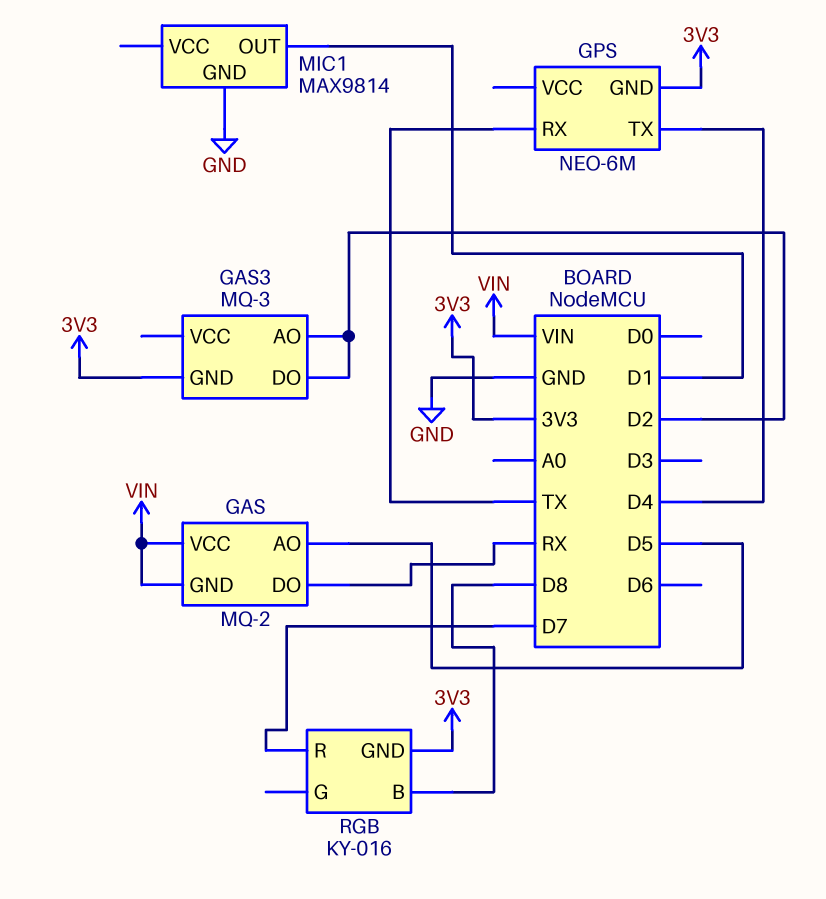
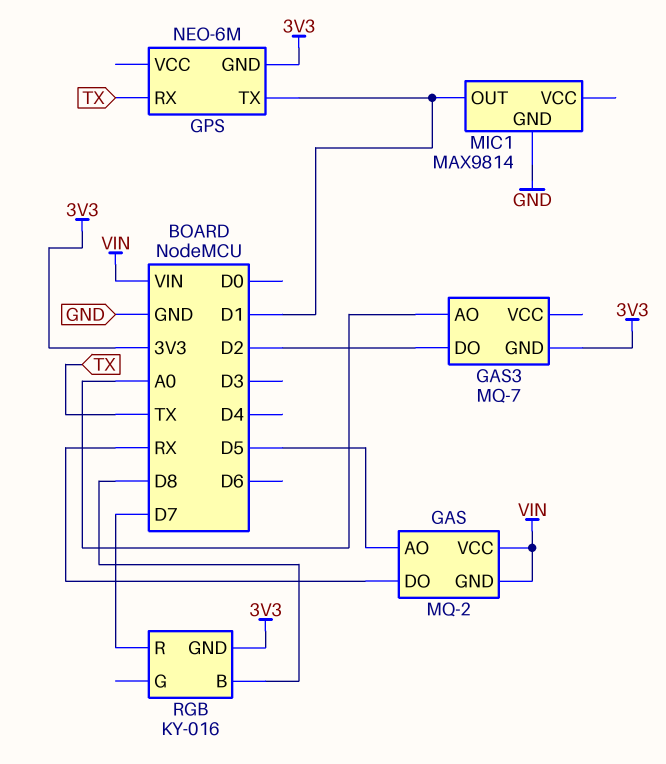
GAS3: MQ-3 -> MQ-7
GAS3 pin AO: D2 -> A0
GPS pin TX: D4 -> D1

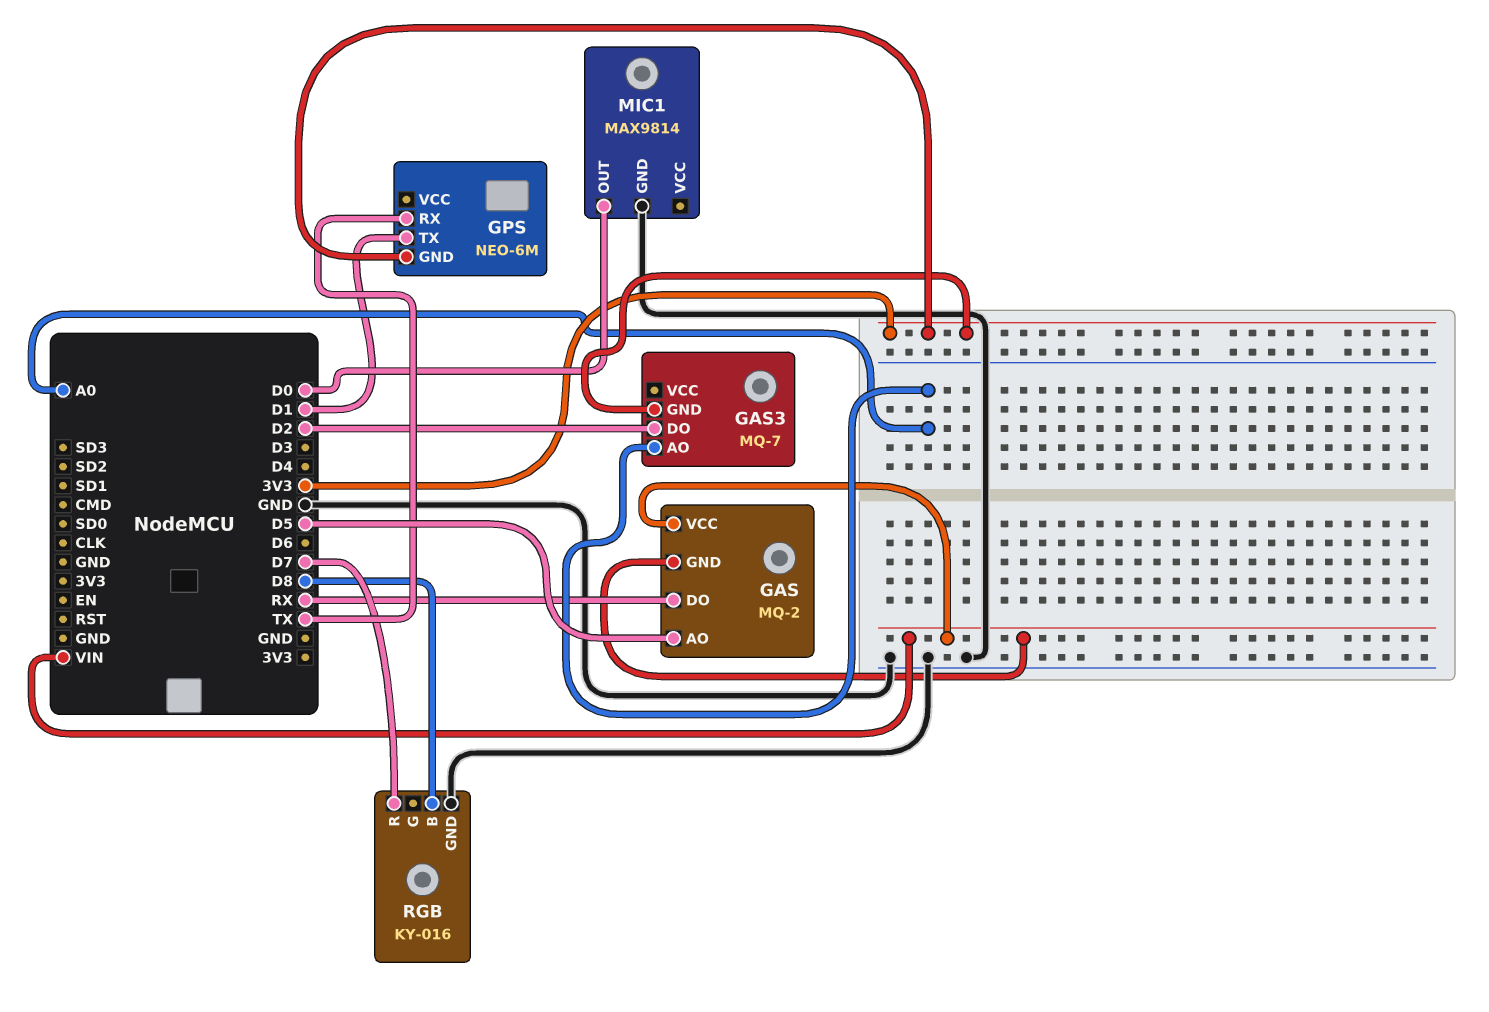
MIC1 pin OUT: D1 -> D0
RGB pin GND: 3V3 -> GND

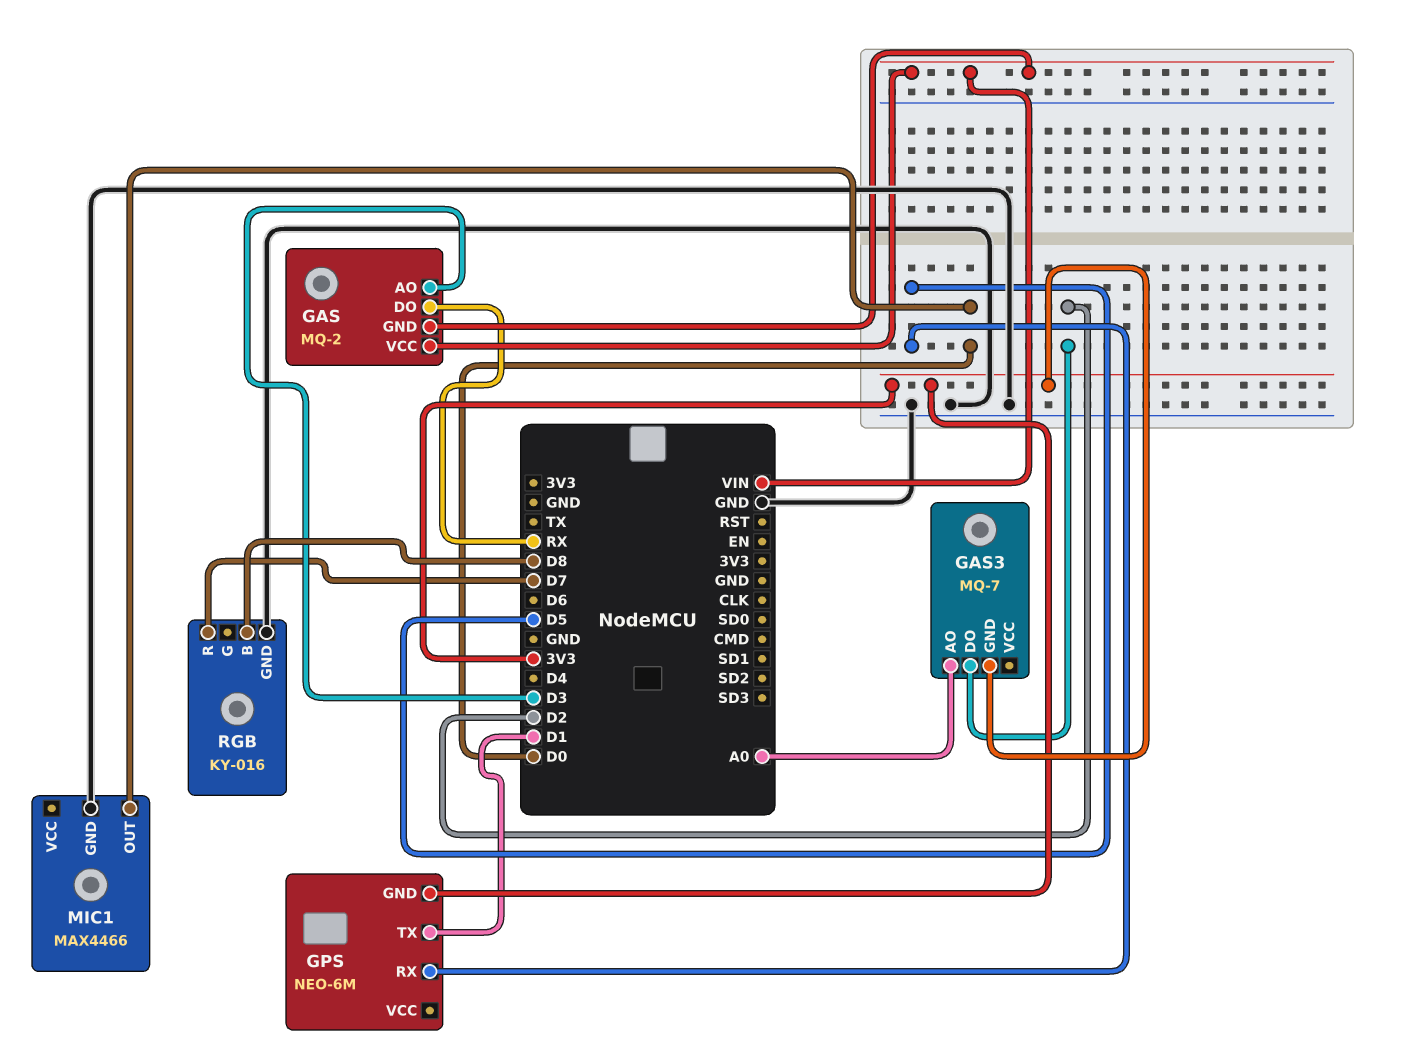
GAS pin AO: D5 -> D3
GPS pin RX: TX -> D5
MIC1: MAX9814 -> MAX4466

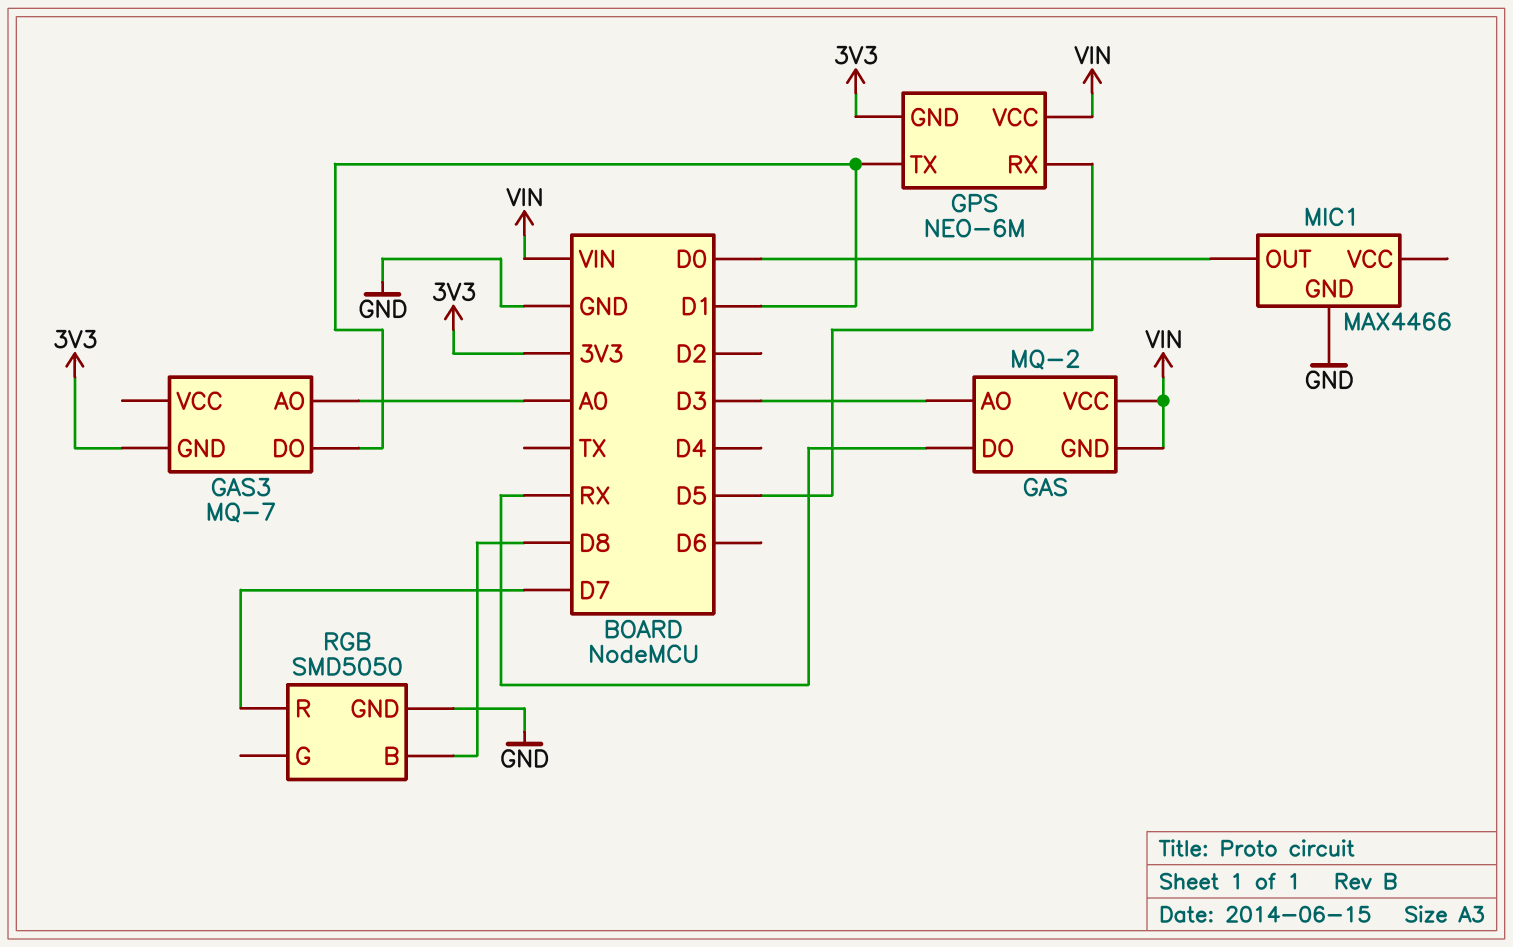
GAS3 pin DO: D2 -> D1
GPS pin VCC: none -> VIN
RGB: KY-016 -> SMD5050

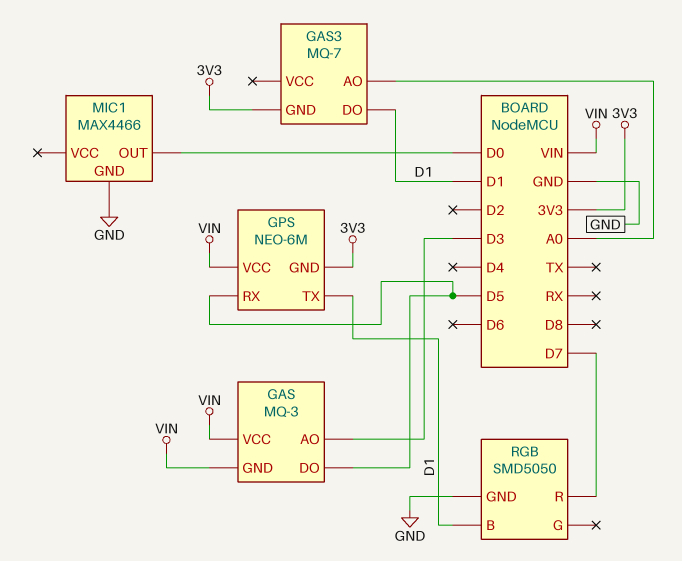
GAS: MQ-2 -> MQ-3
GAS pin DO: RX -> D5
RGB pin B: D8 -> D1

